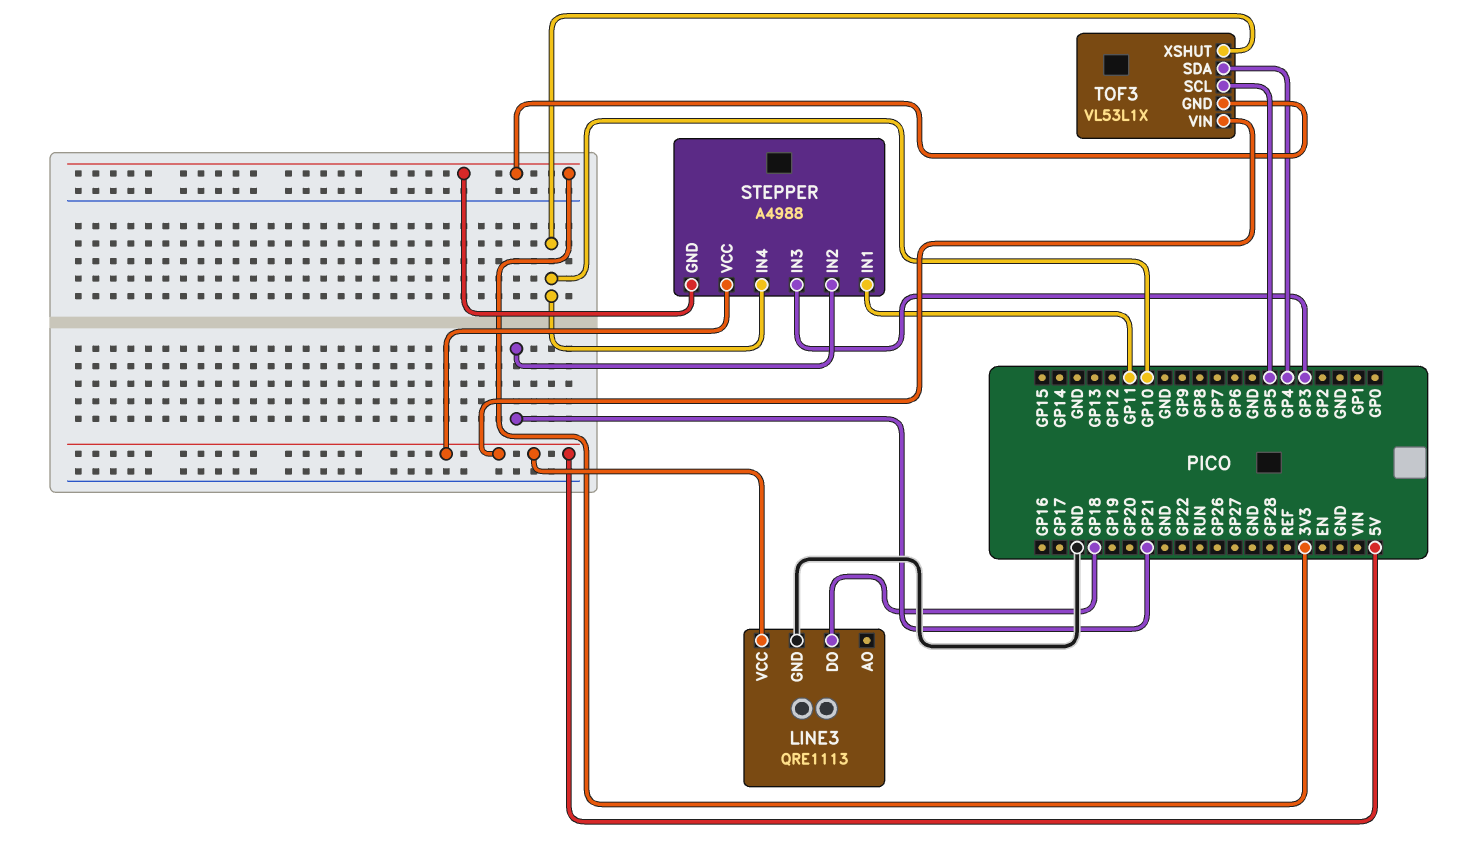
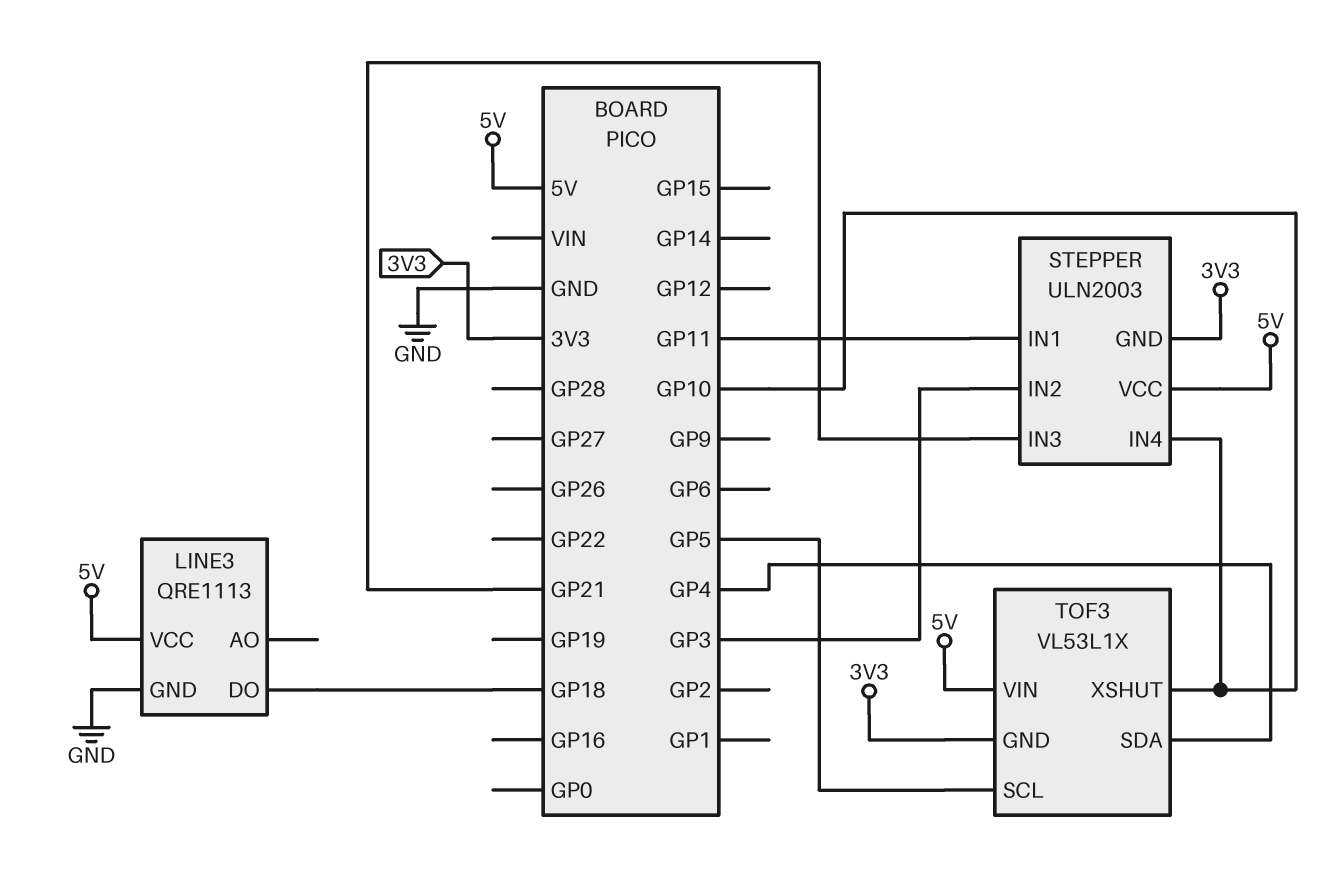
STEPPER: A4988 -> ULN2003
STEPPER pin IN2: GP21 -> GP3
STEPPER pin IN3: GP3 -> GP21

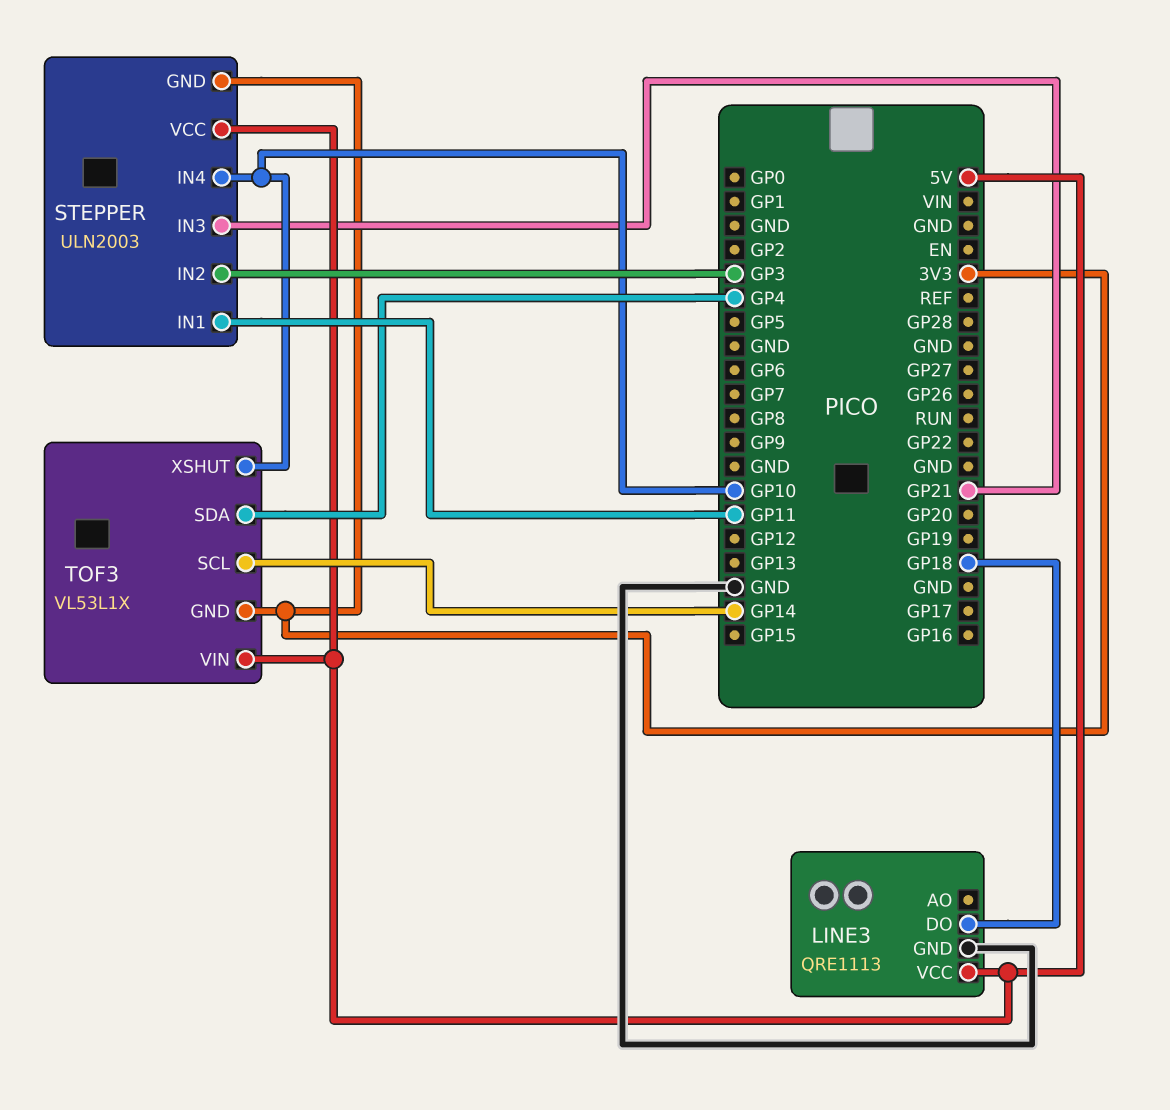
TOF3 pin SCL: GP5 -> GP14

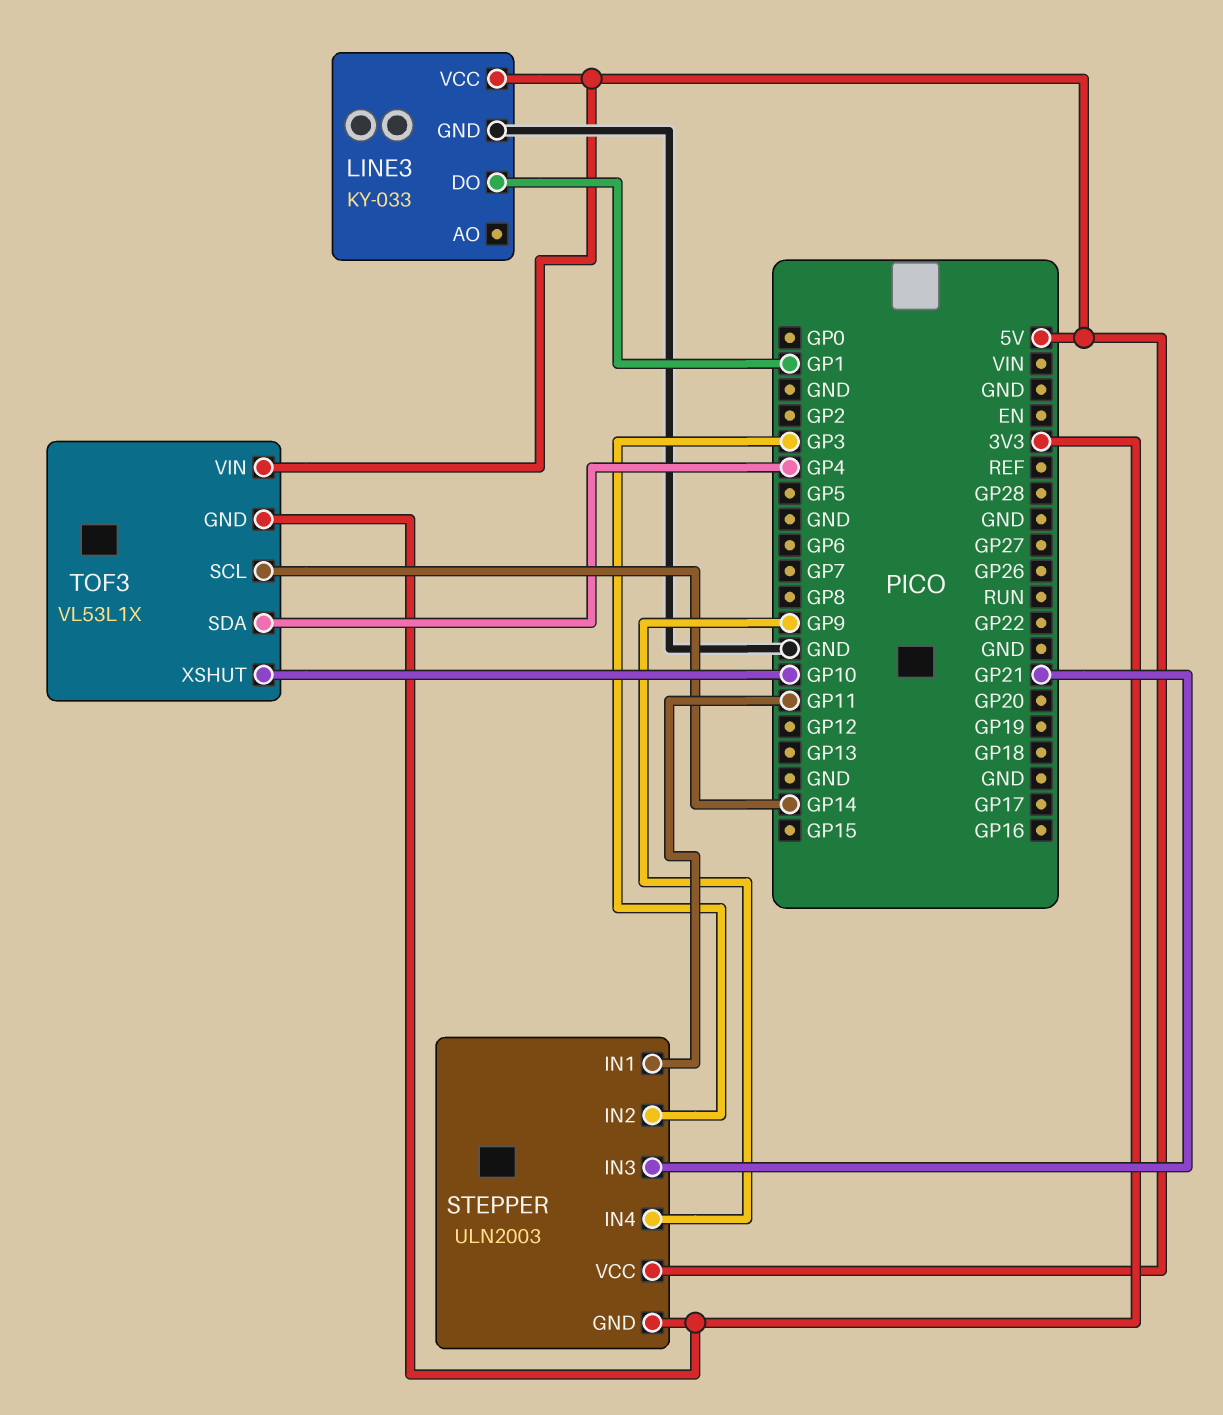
LINE3: QRE1113 -> KY-033
LINE3 pin DO: GP18 -> GP1
STEPPER pin IN4: GP10 -> GP9

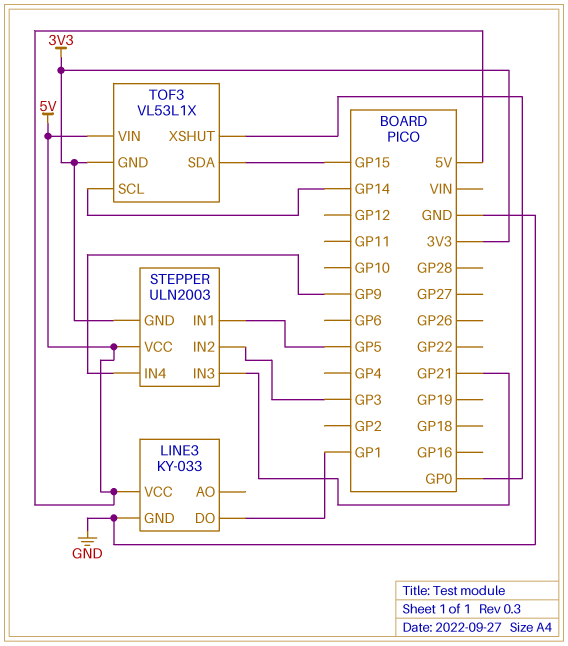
STEPPER pin IN1: GP11 -> GP5
TOF3 pin SDA: GP4 -> GP15
TOF3 pin XSHUT: GP10 -> GP0

